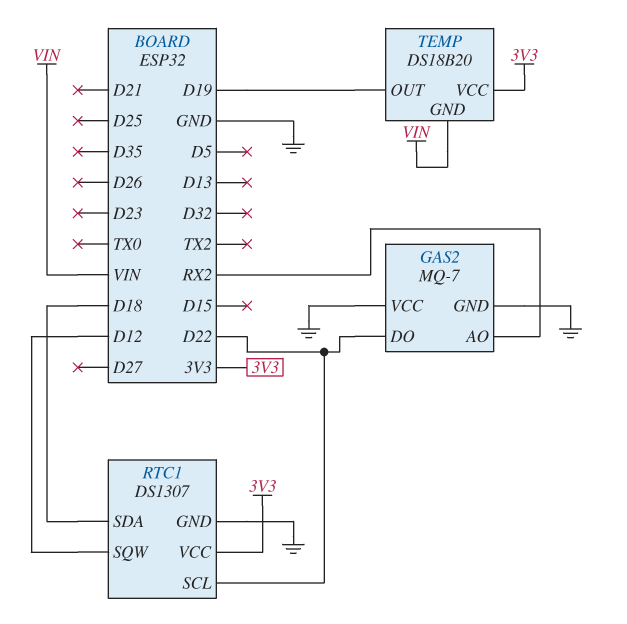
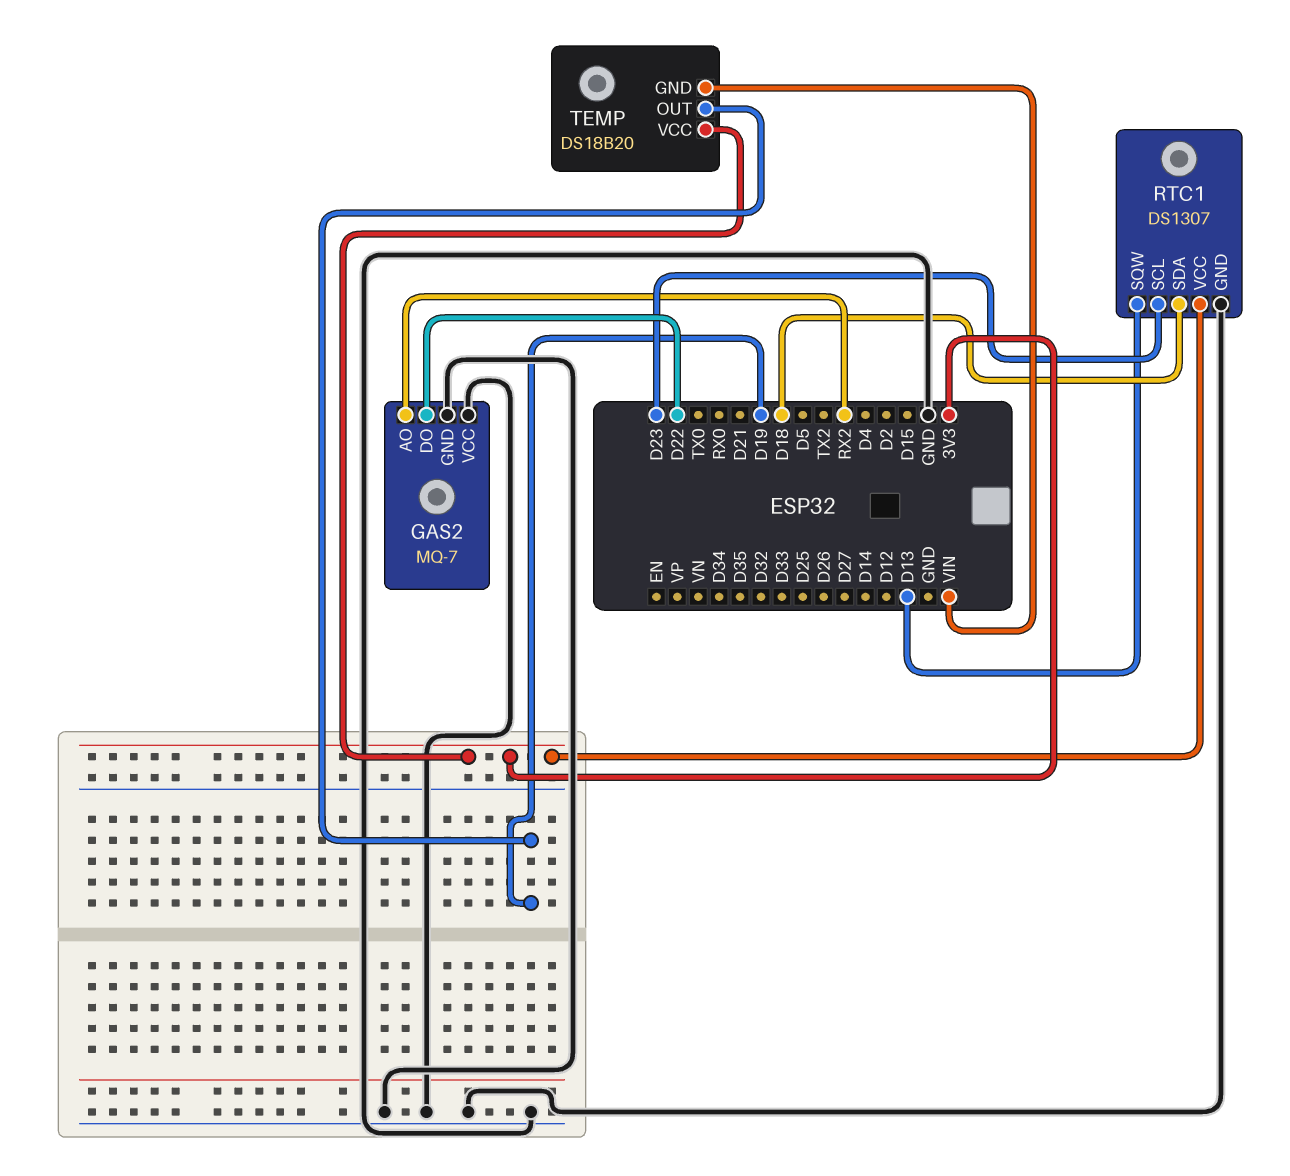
RTC1 pin SCL: D22 -> D23
RTC1 pin SQW: D12 -> D13

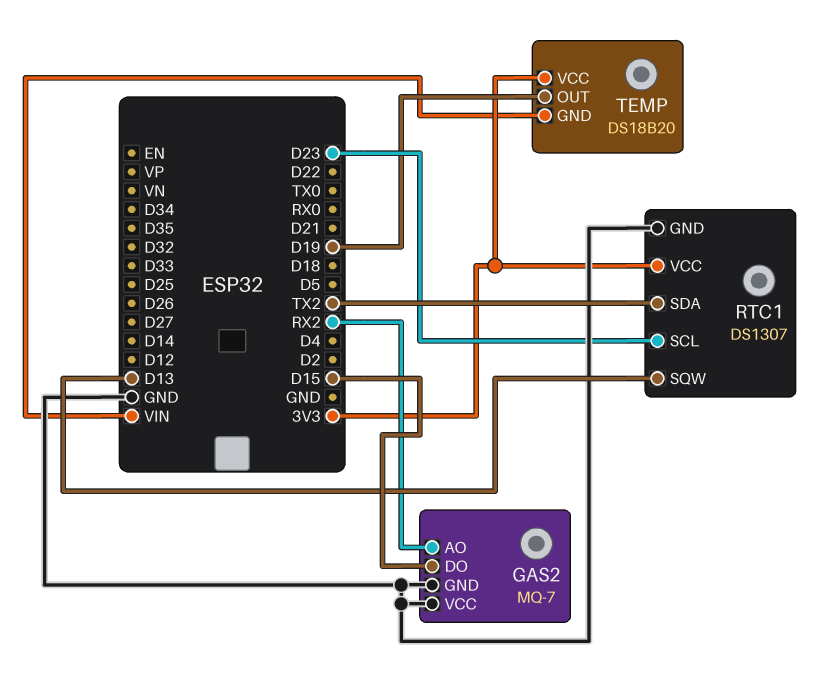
GAS2 pin DO: D22 -> D15
RTC1 pin SDA: D18 -> TX2

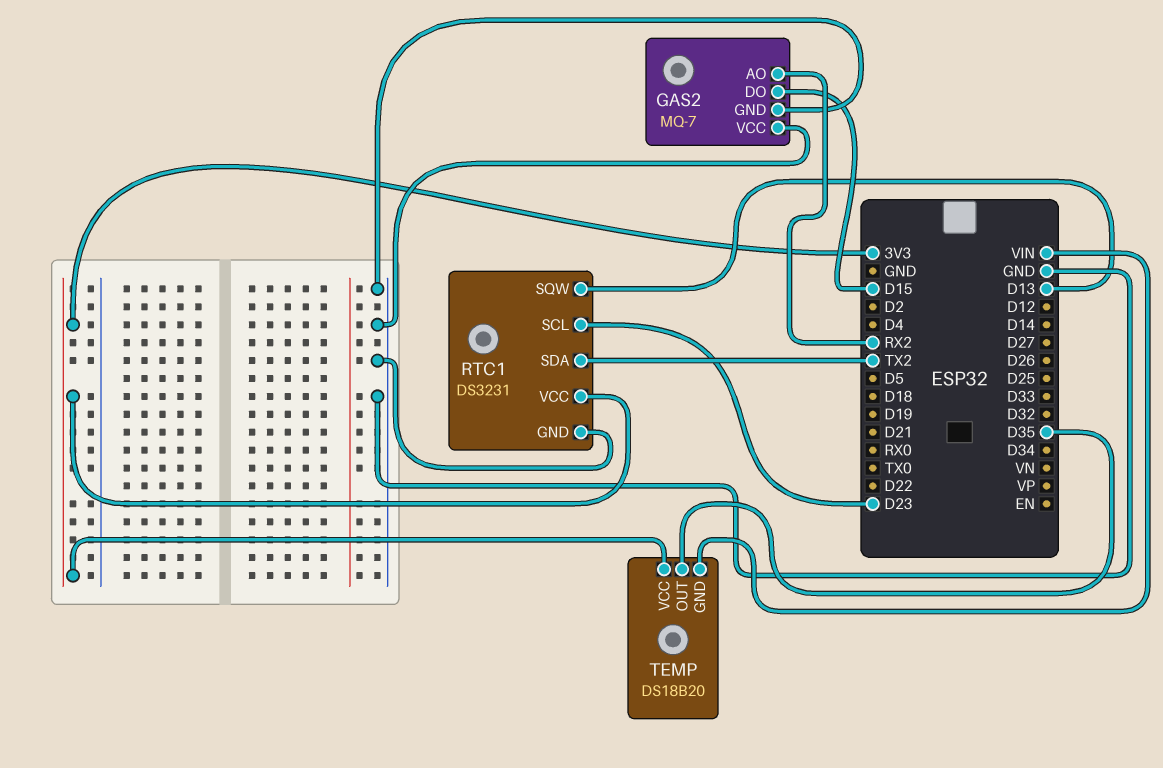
RTC1: DS1307 -> DS3231
TEMP pin OUT: D19 -> D35

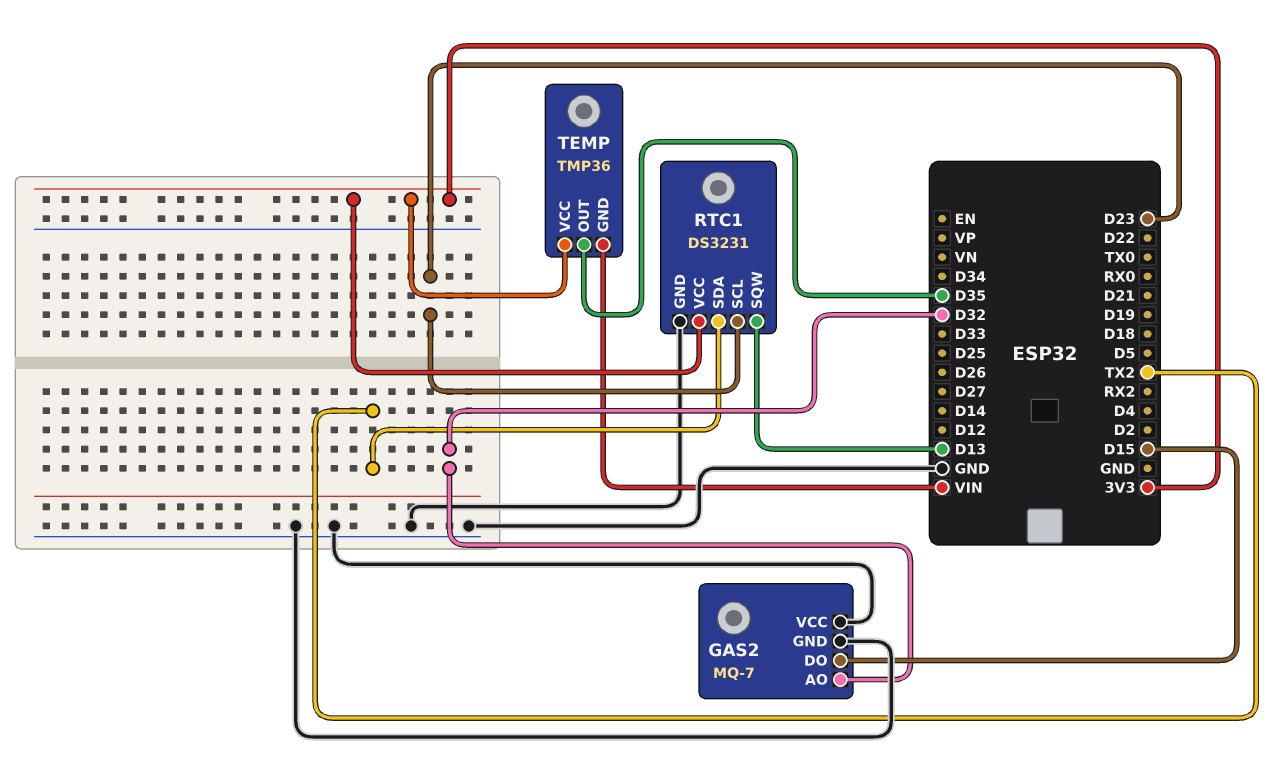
GAS2 pin AO: RX2 -> D32
TEMP: DS18B20 -> TMP36

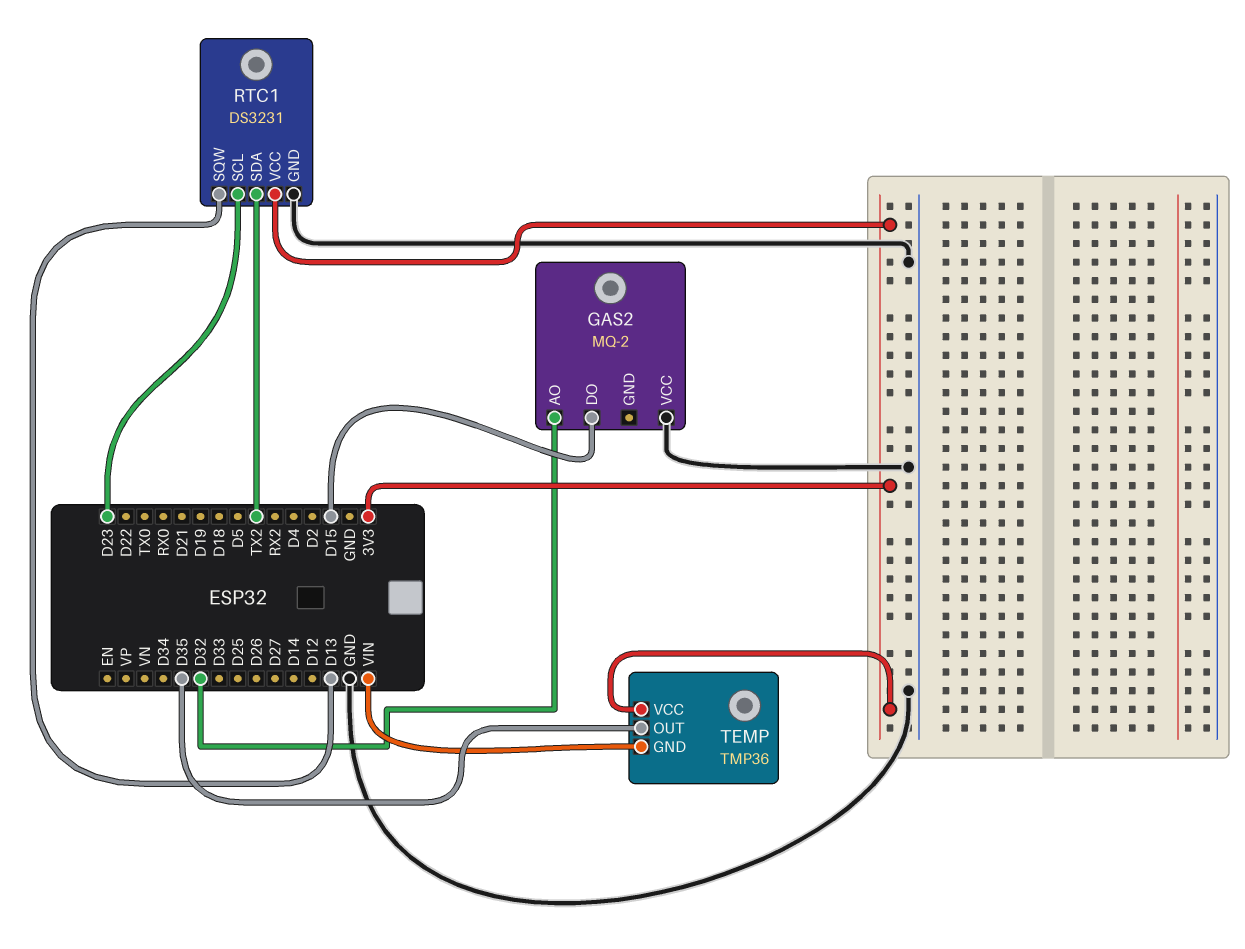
GAS2: MQ-7 -> MQ-2
GAS2 pin GND: GND -> none

